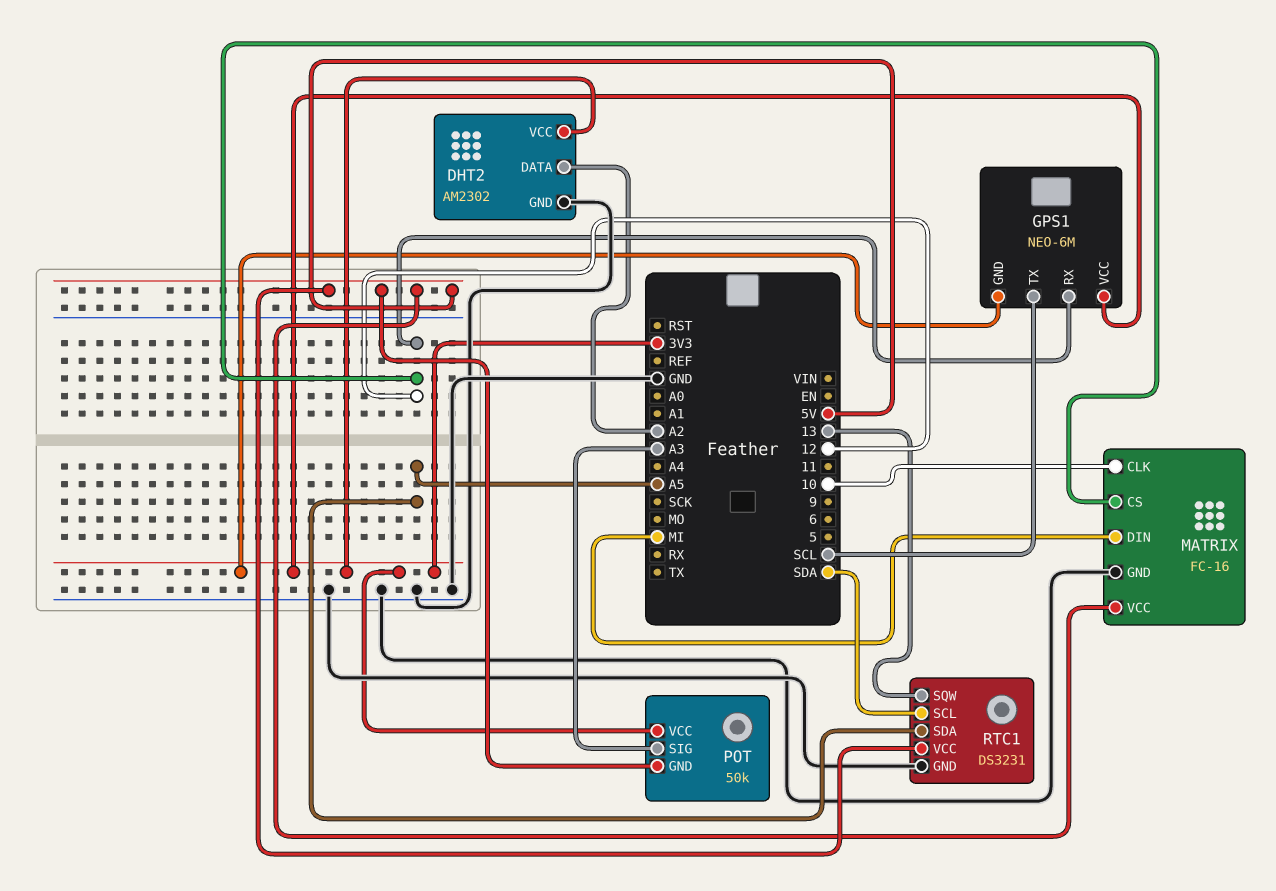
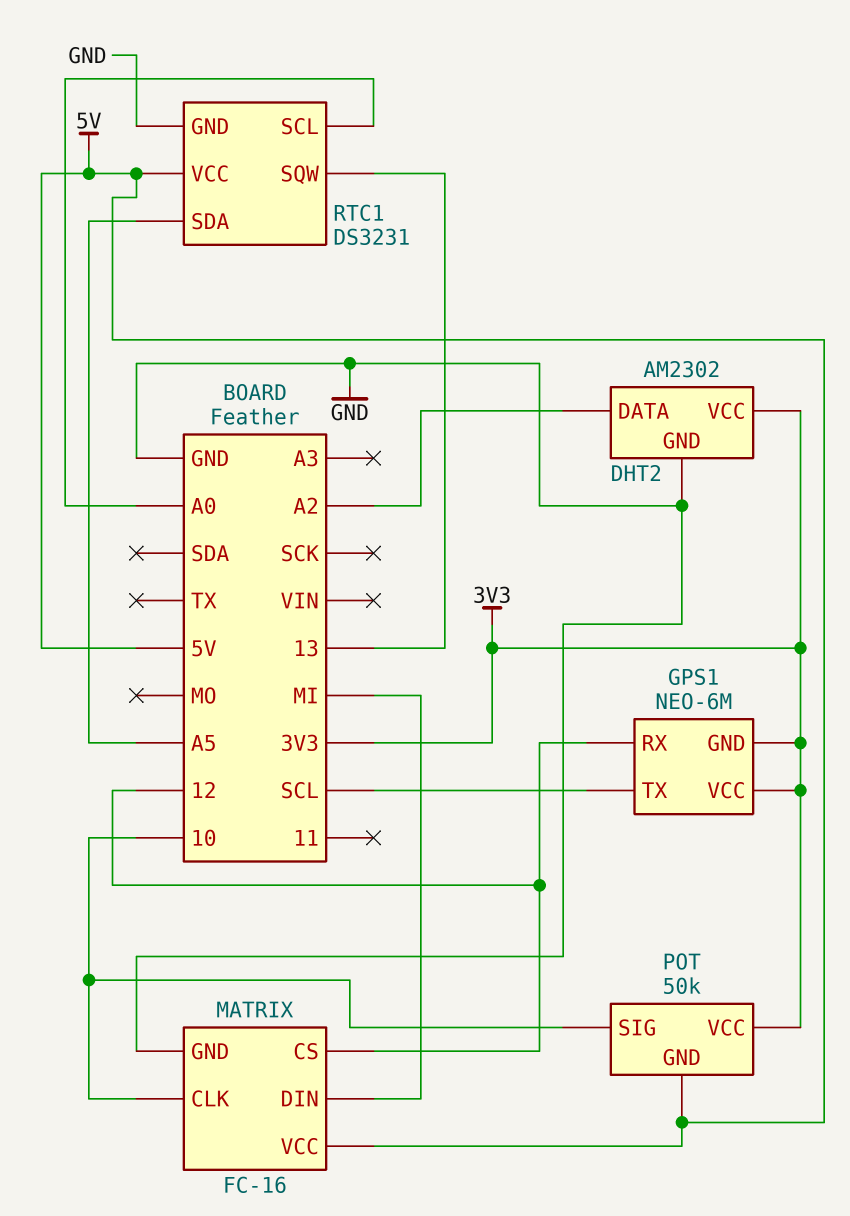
POT pin SIG: A3 -> 10
RTC1 pin SCL: SDA -> A0

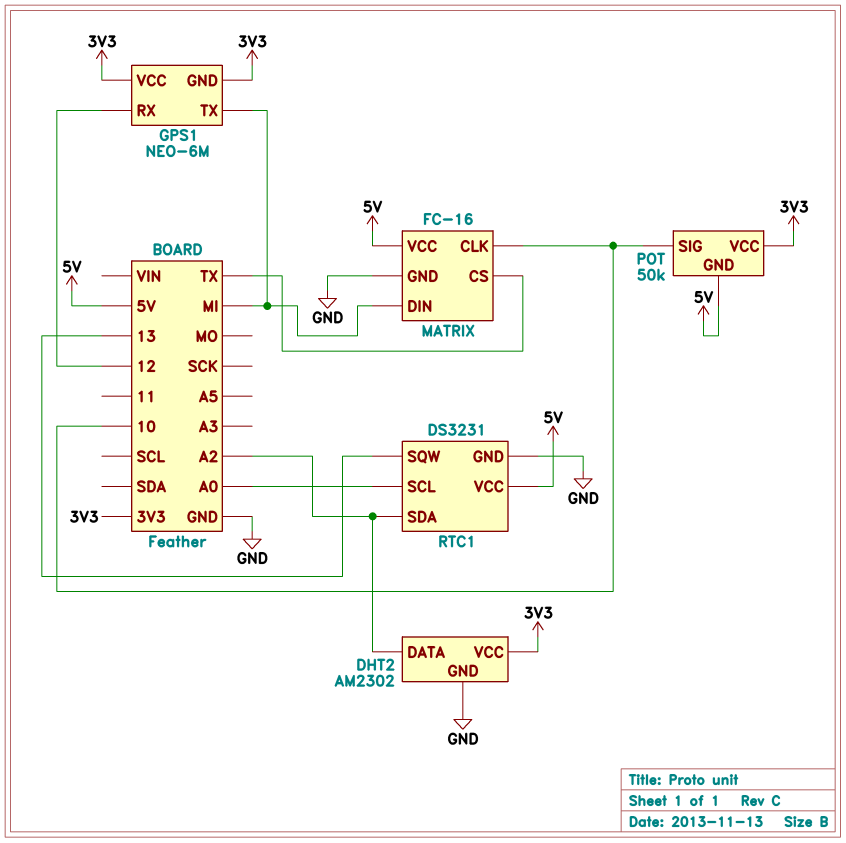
GPS1 pin TX: SCL -> MI
MATRIX pin CS: 12 -> TX
RTC1 pin SDA: A5 -> A2

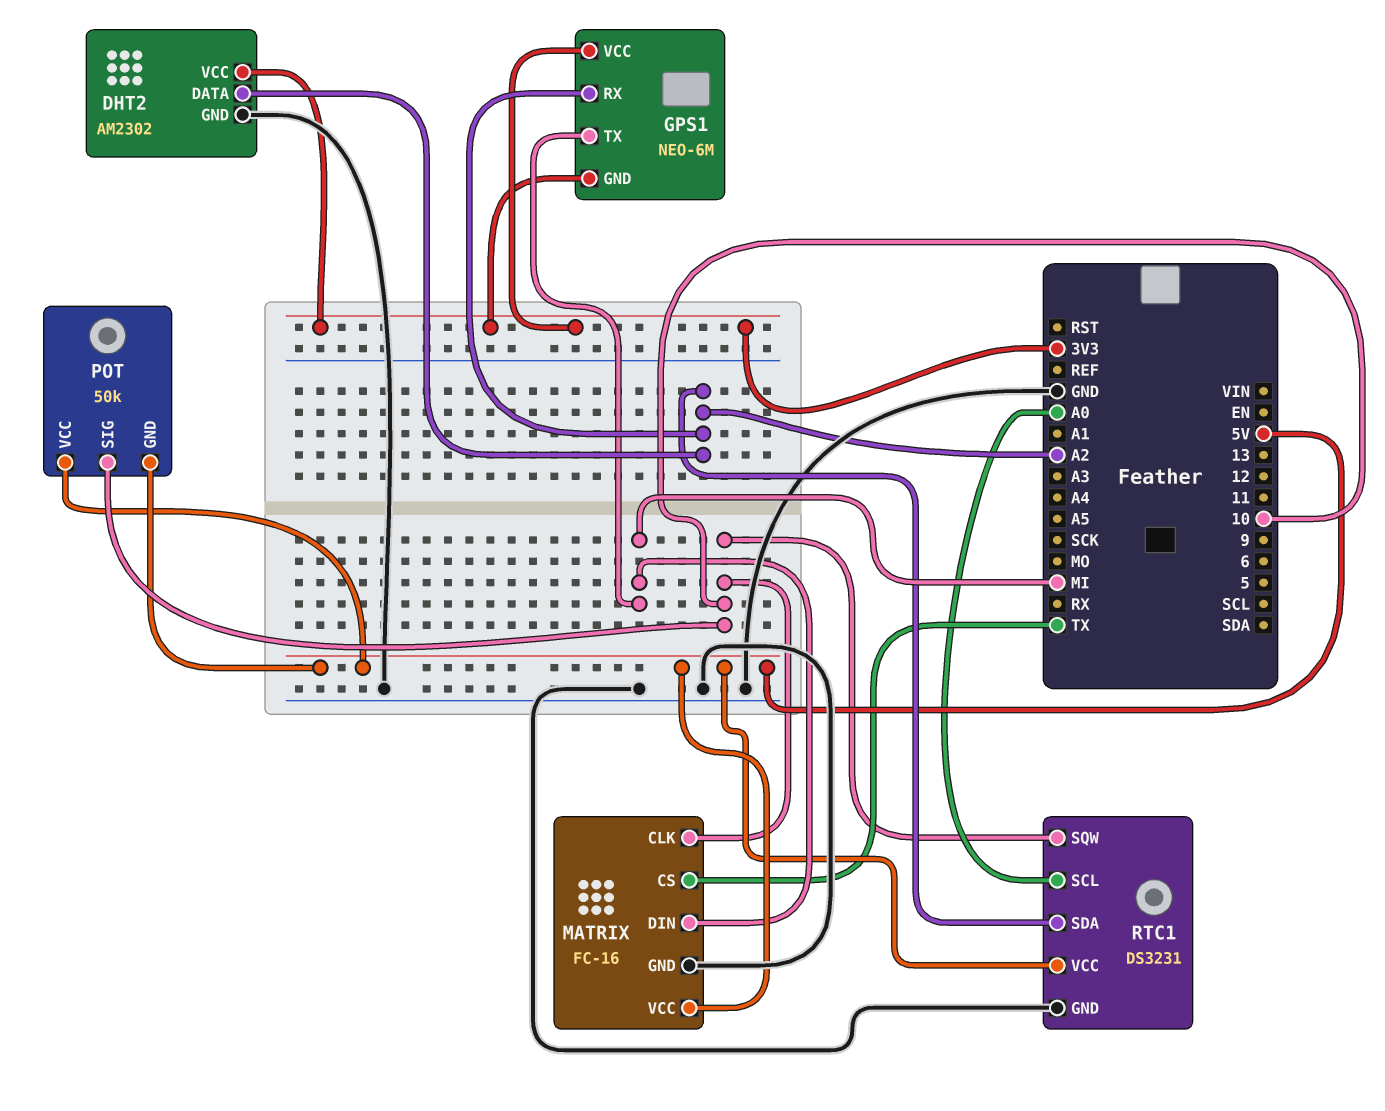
GPS1 pin RX: 12 -> A2
POT pin VCC: 3V3 -> 5V
RTC1 pin SQW: 13 -> 10

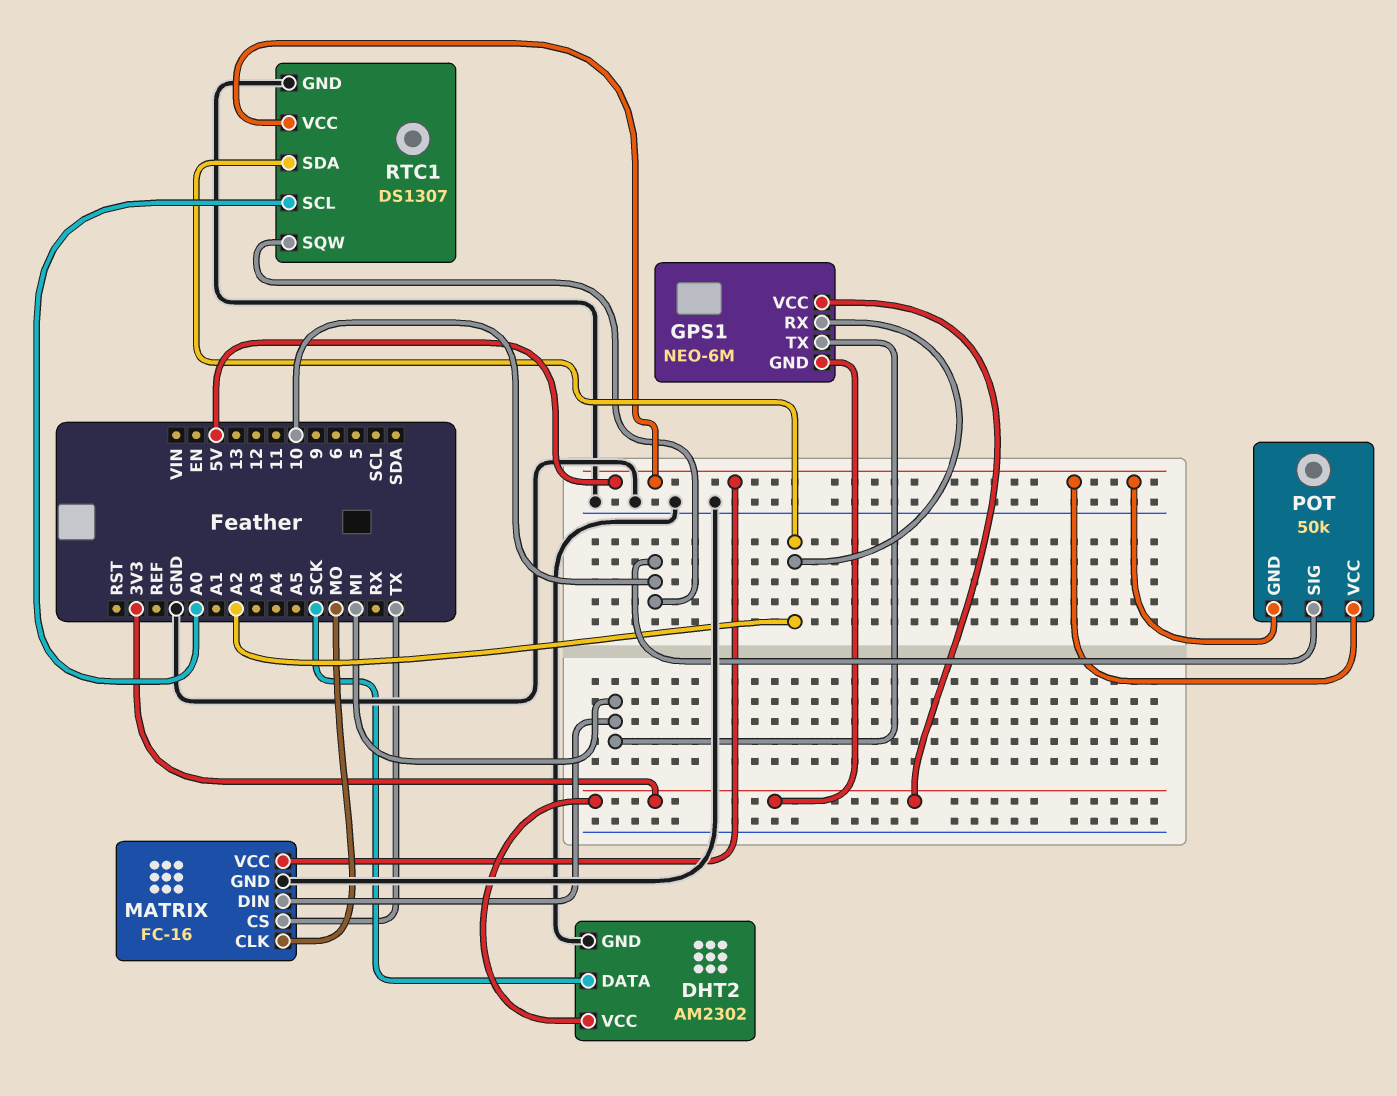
DHT2 pin DATA: A2 -> SCK
MATRIX pin CLK: 10 -> MO
RTC1: DS3231 -> DS1307

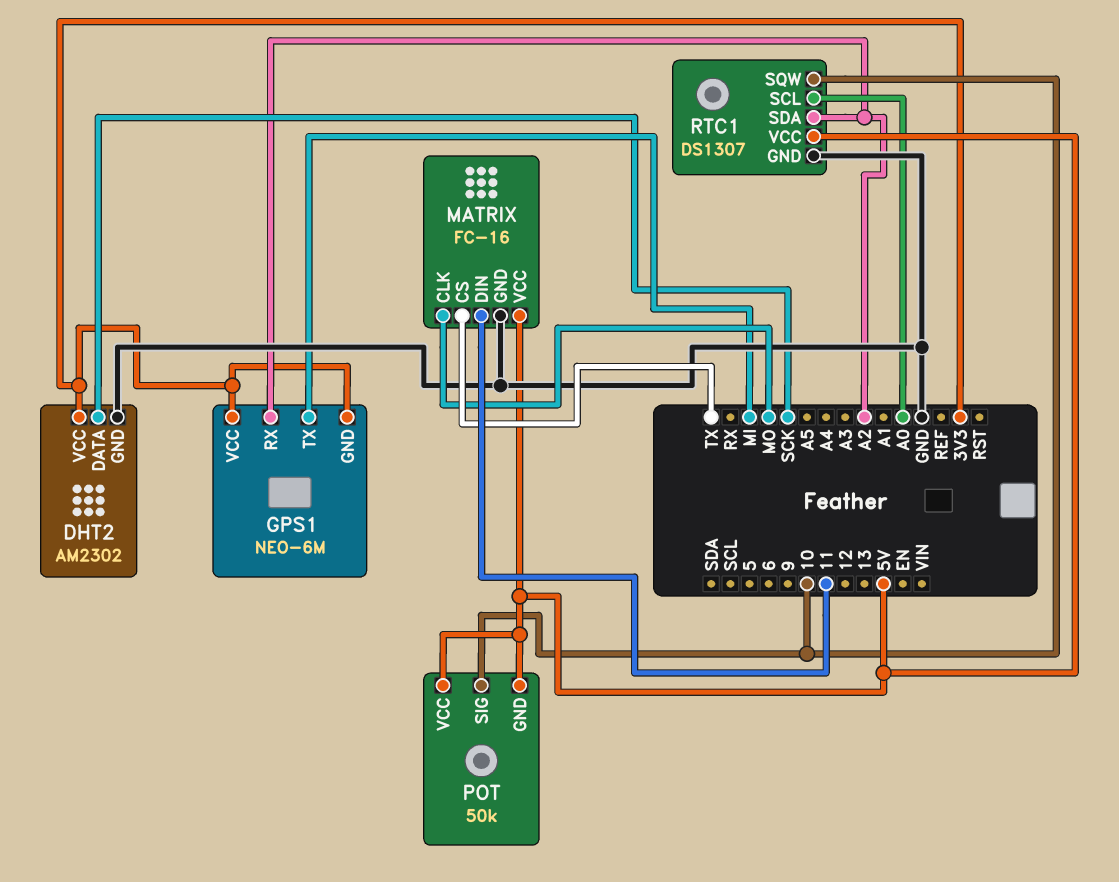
MATRIX pin DIN: MI -> 11

